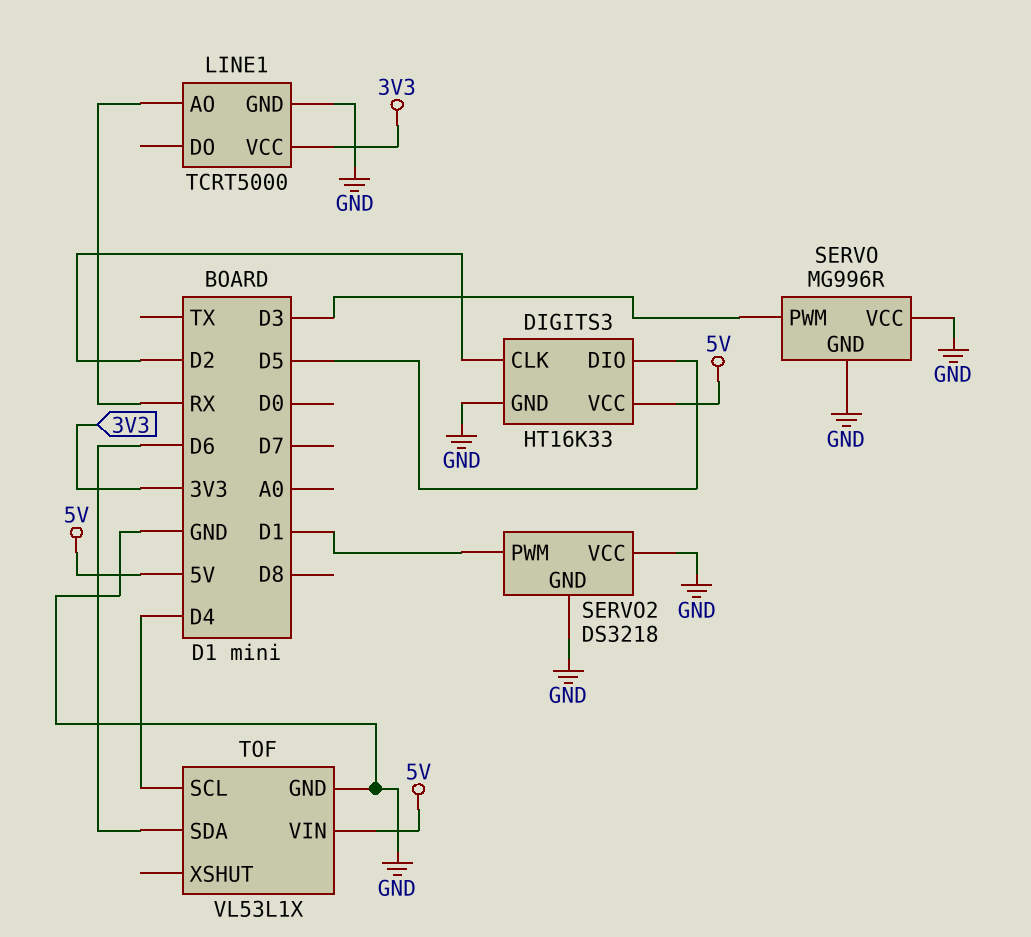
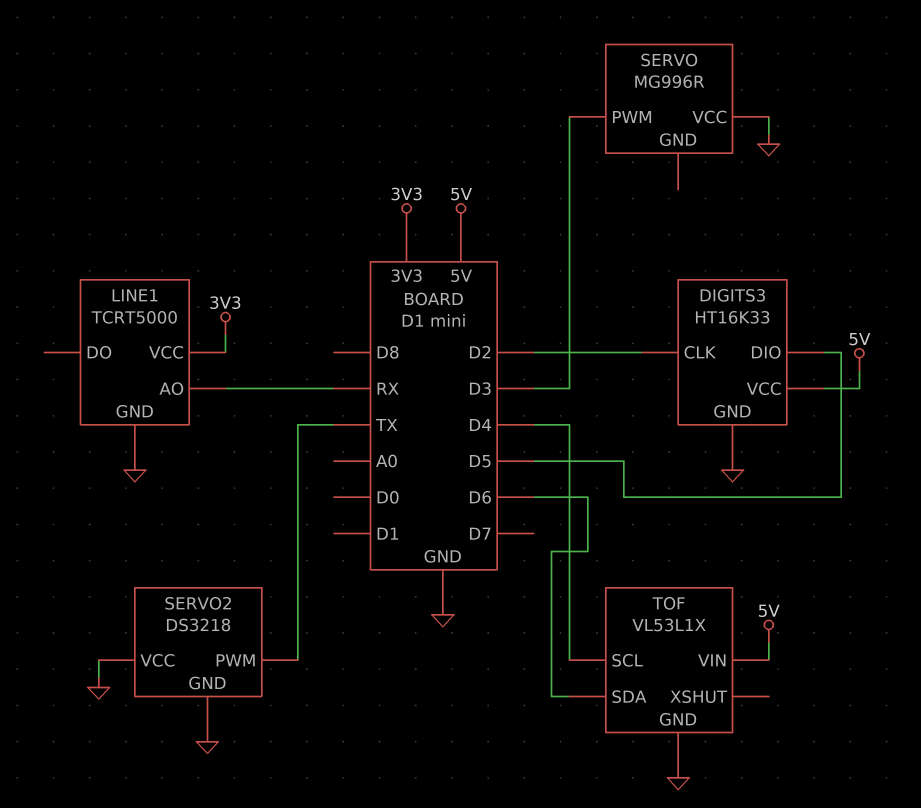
SERVO pin GND: GND -> none
SERVO2 pin PWM: D1 -> TX

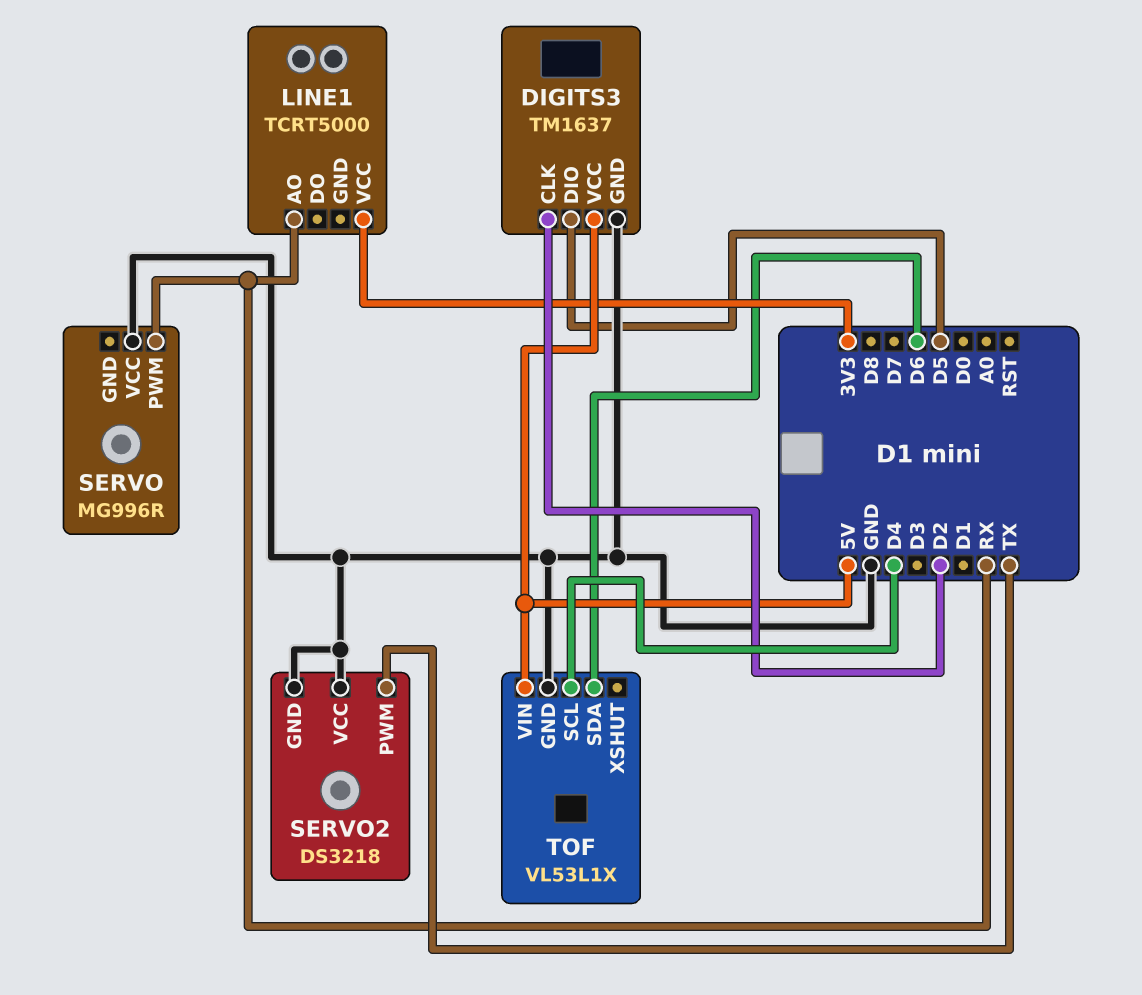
DIGITS3: HT16K33 -> TM1637
LINE1 pin GND: GND -> none
SERVO pin PWM: D3 -> RX

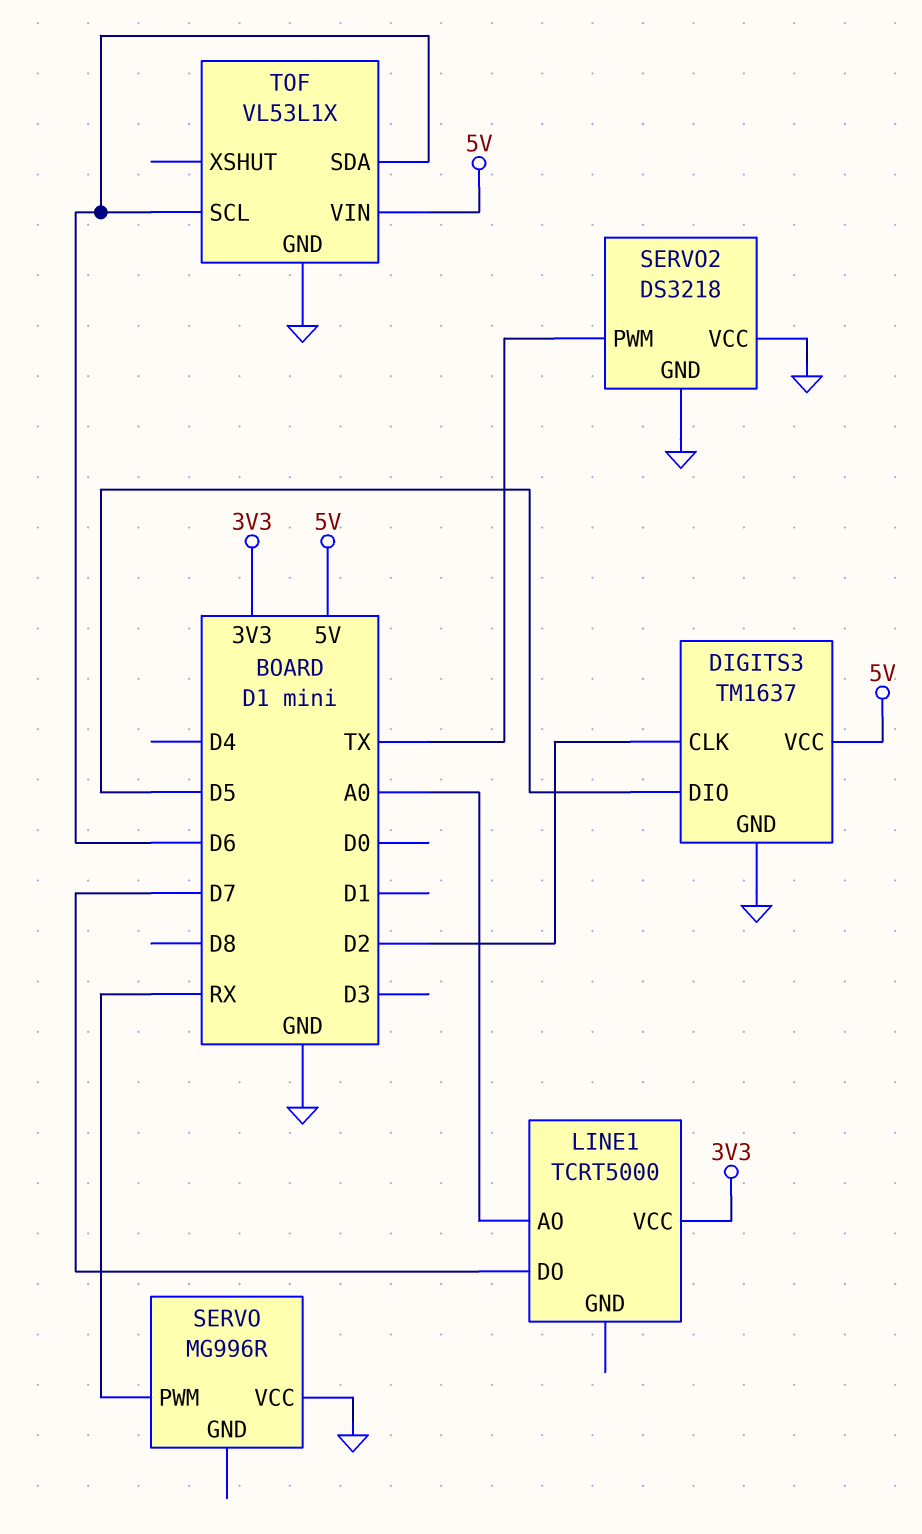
LINE1 pin AO: RX -> A0
LINE1 pin DO: none -> D7
TOF pin SCL: D4 -> D6

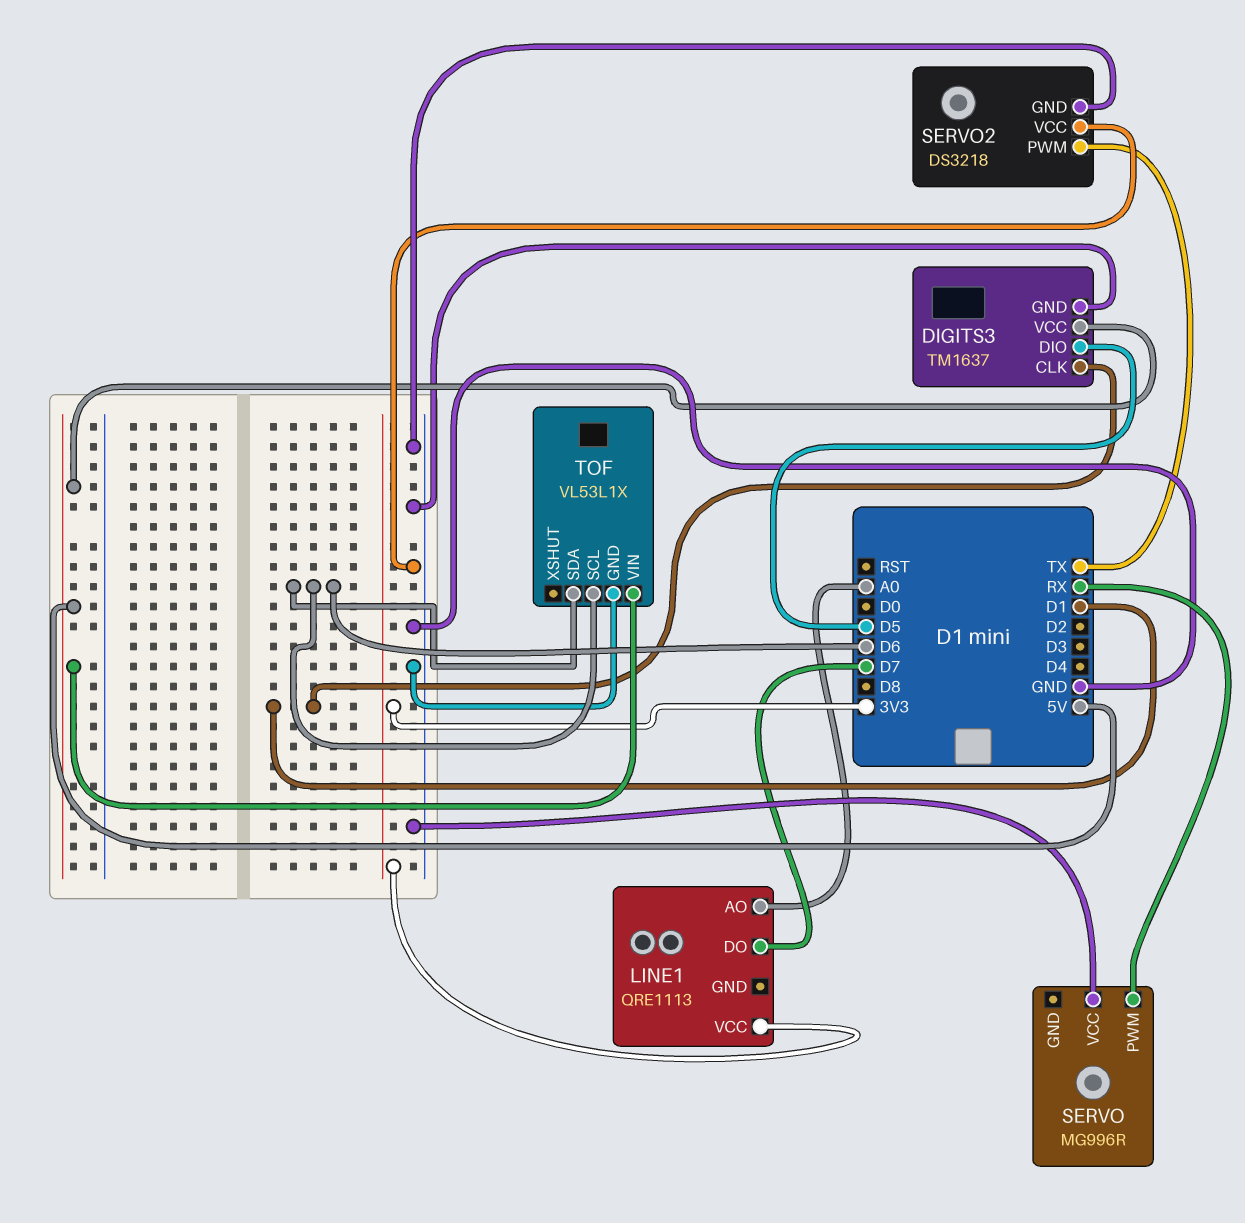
DIGITS3 pin CLK: D2 -> D1
LINE1: TCRT5000 -> QRE1113

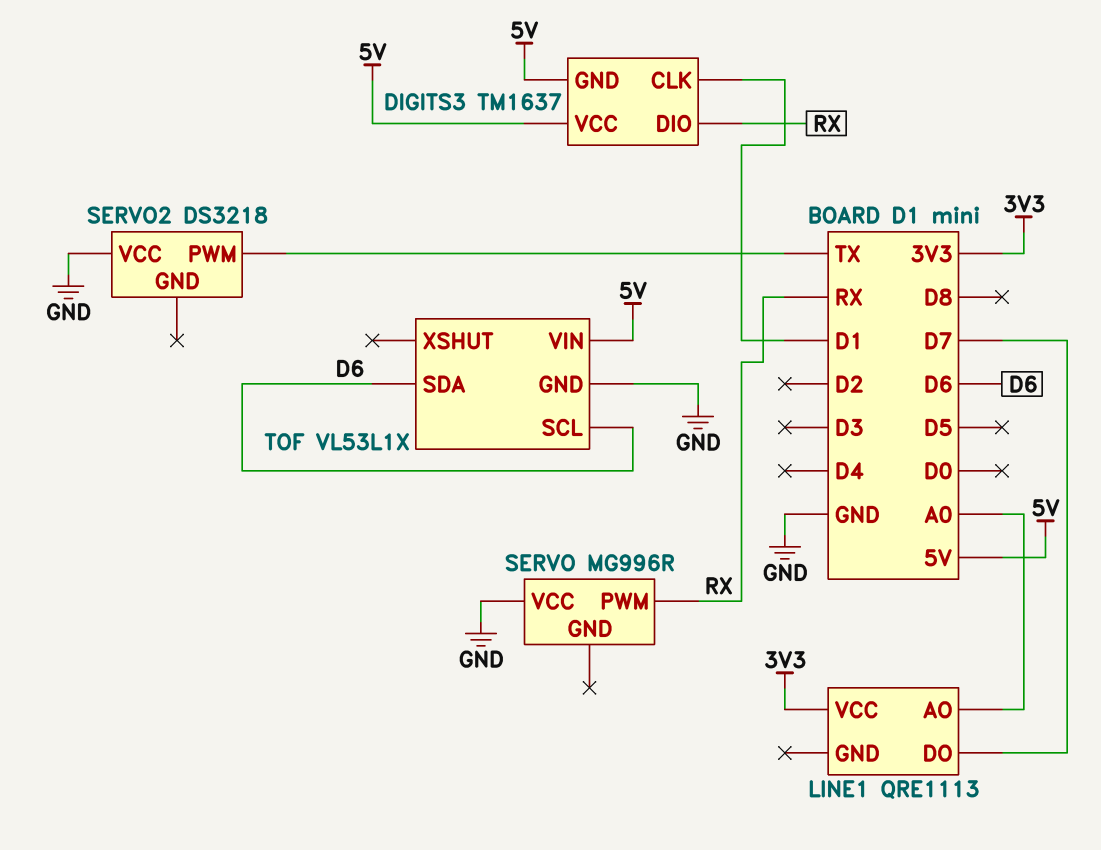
DIGITS3 pin DIO: D5 -> RX
DIGITS3 pin GND: GND -> 5V
SERVO2 pin GND: GND -> none

